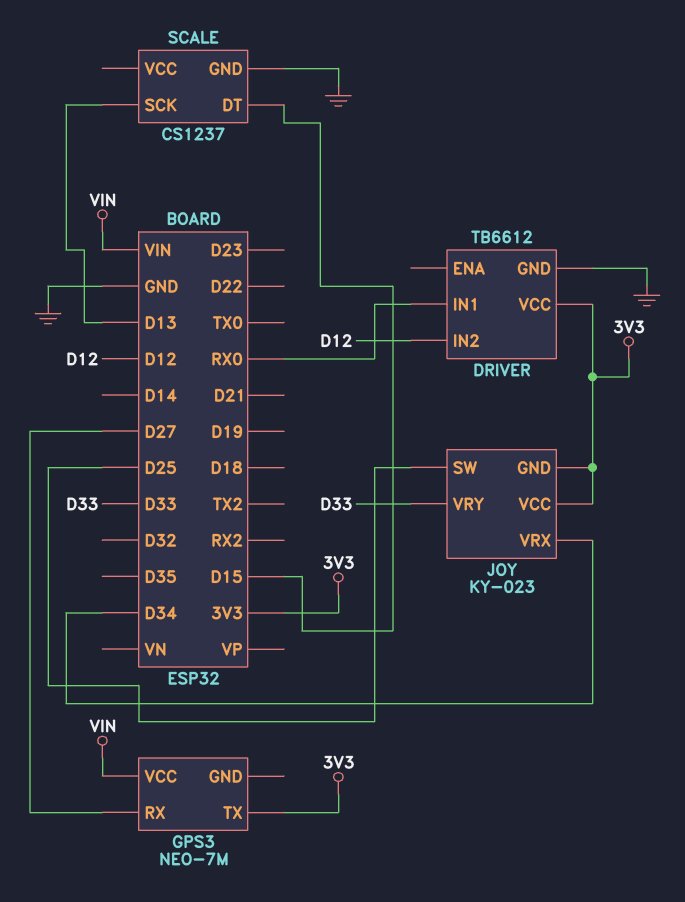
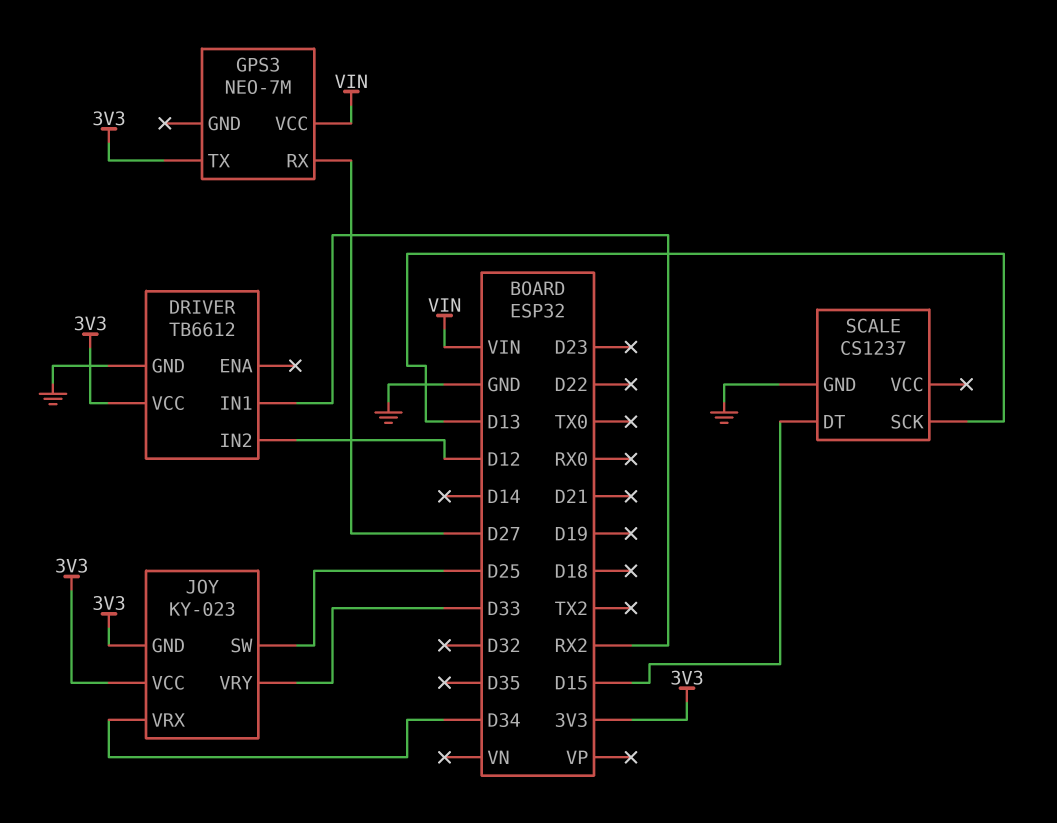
DRIVER pin IN1: RX0 -> RX2

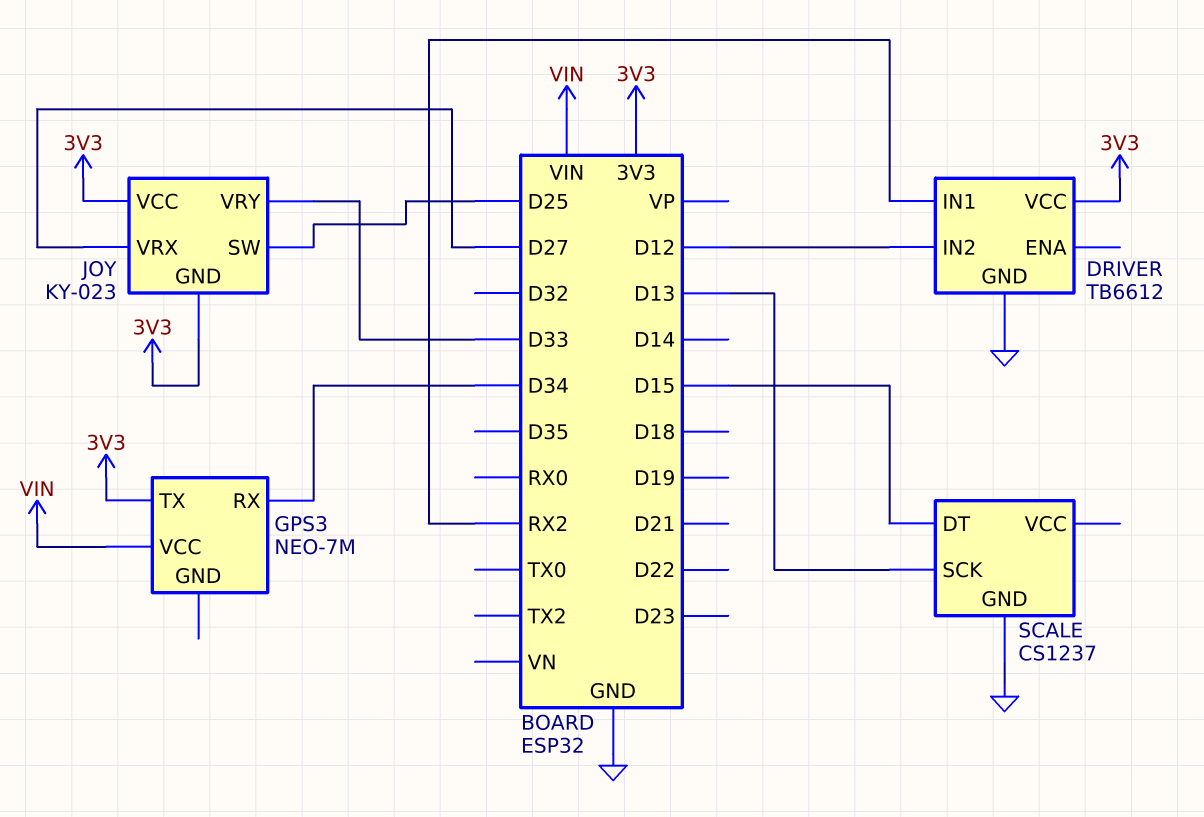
GPS3 pin RX: D27 -> D34
JOY pin VRX: D34 -> D27

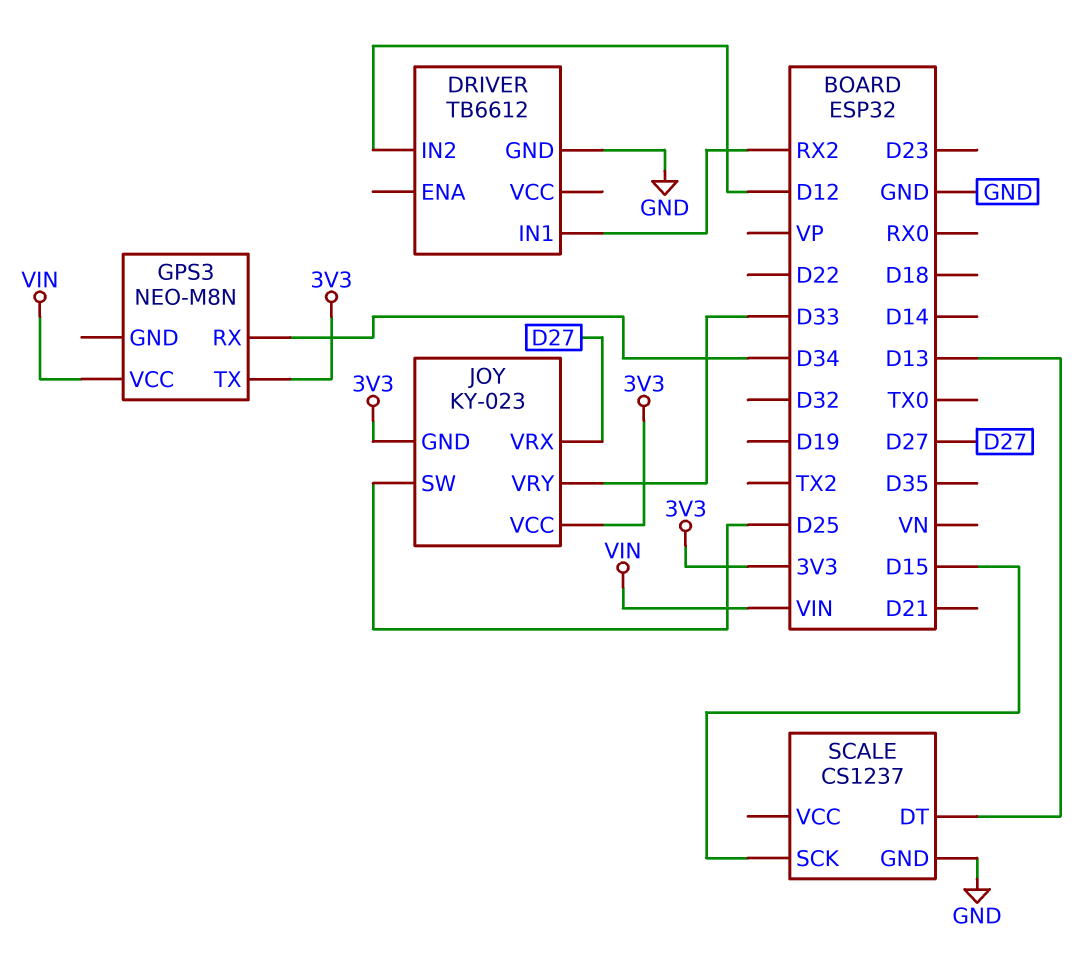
DRIVER pin VCC: 3V3 -> none
GPS3: NEO-7M -> NEO-M8N
SCALE pin DT: D15 -> D13
SCALE pin SCK: D13 -> D15

